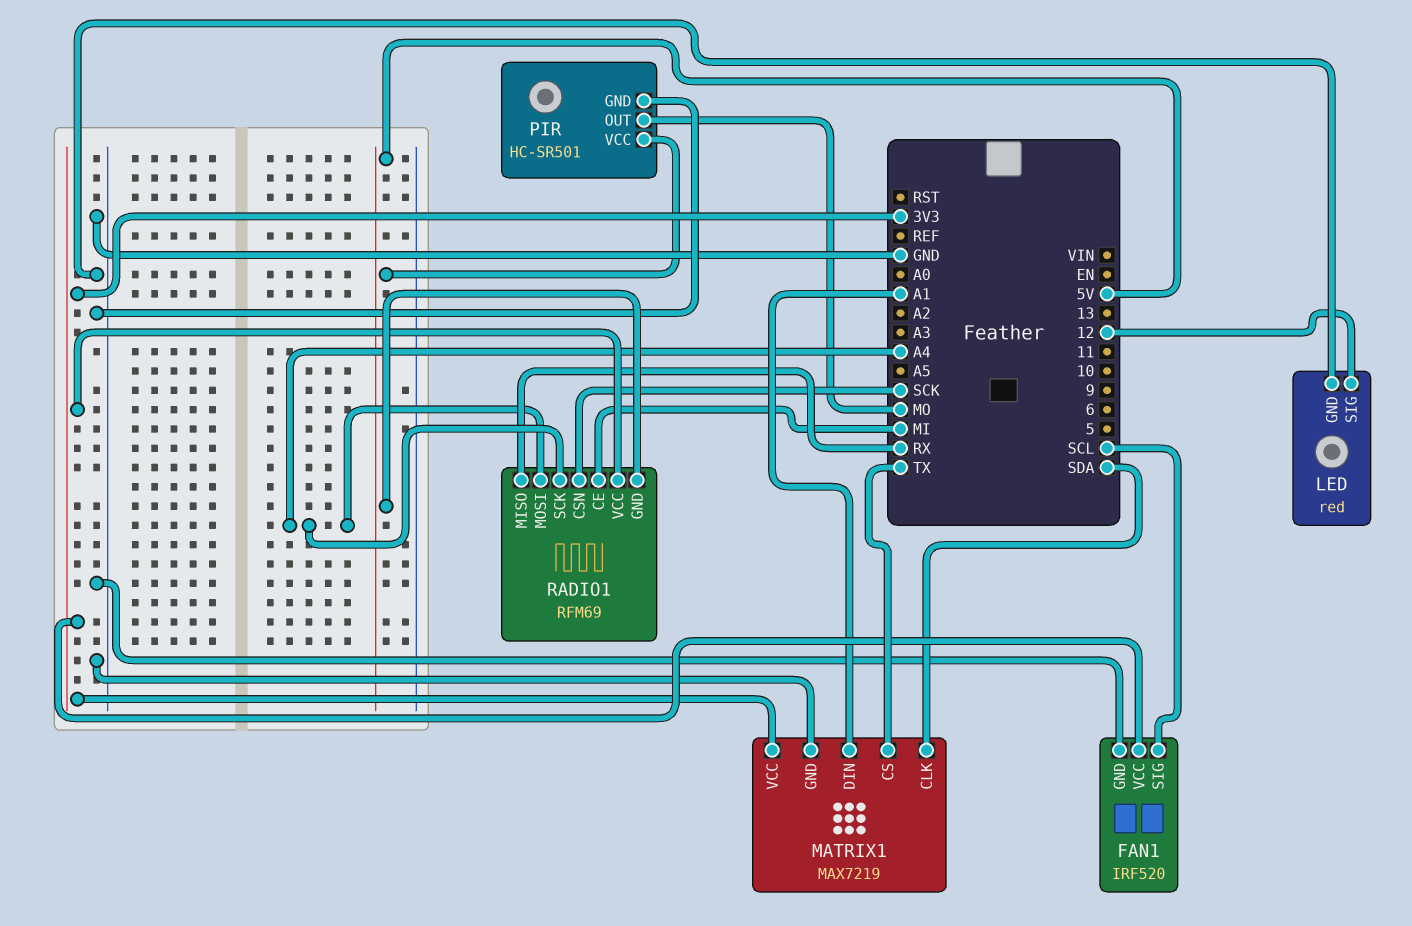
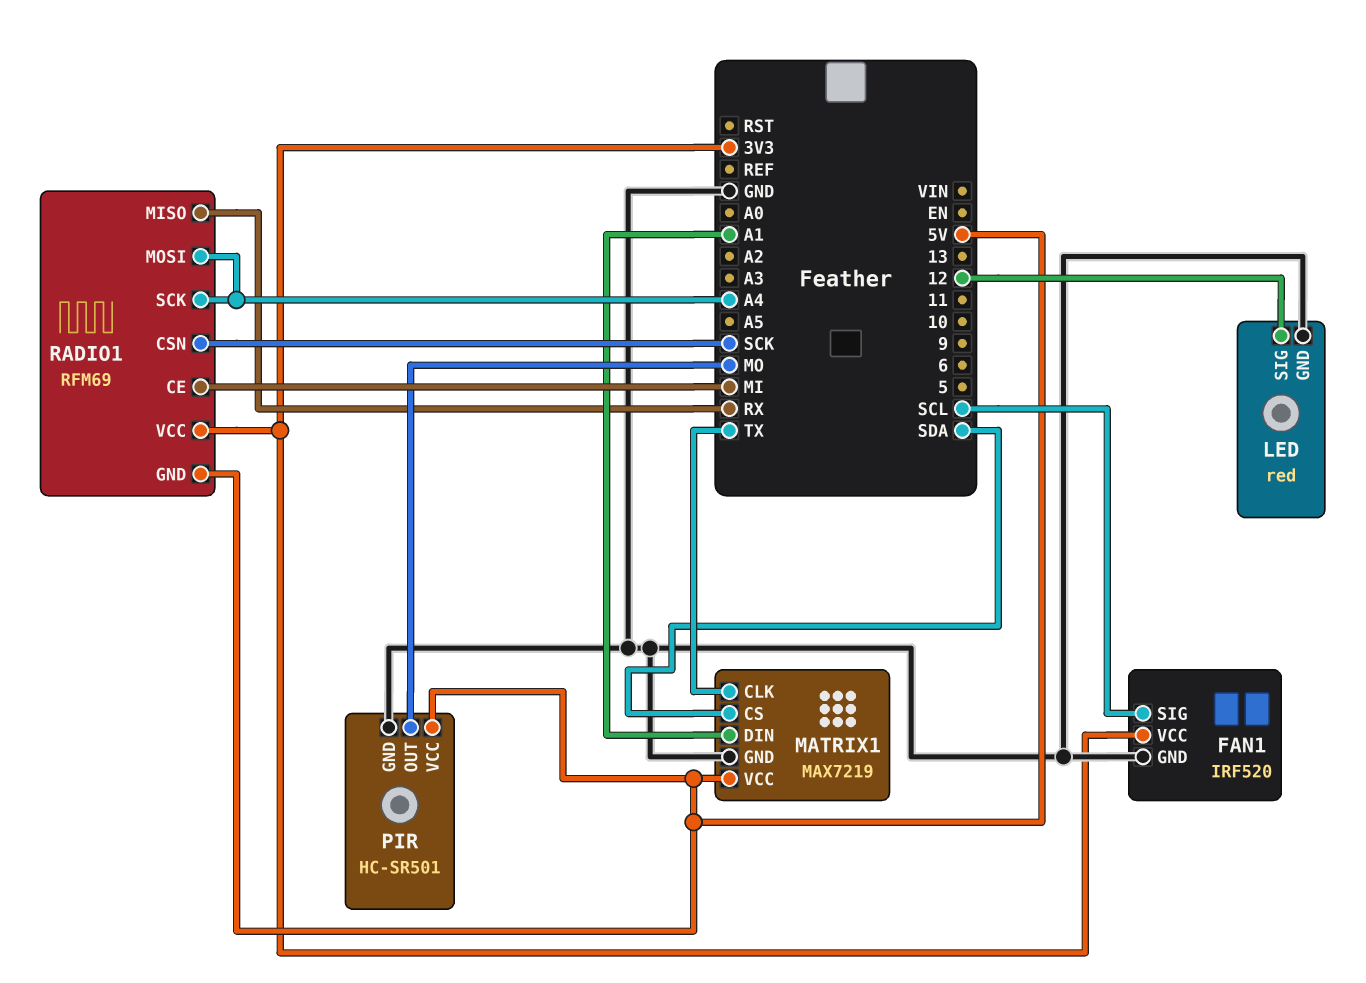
MATRIX1 pin CLK: SDA -> TX
MATRIX1 pin CS: TX -> SDA
MATRIX1 pin VCC: 3V3 -> 5V

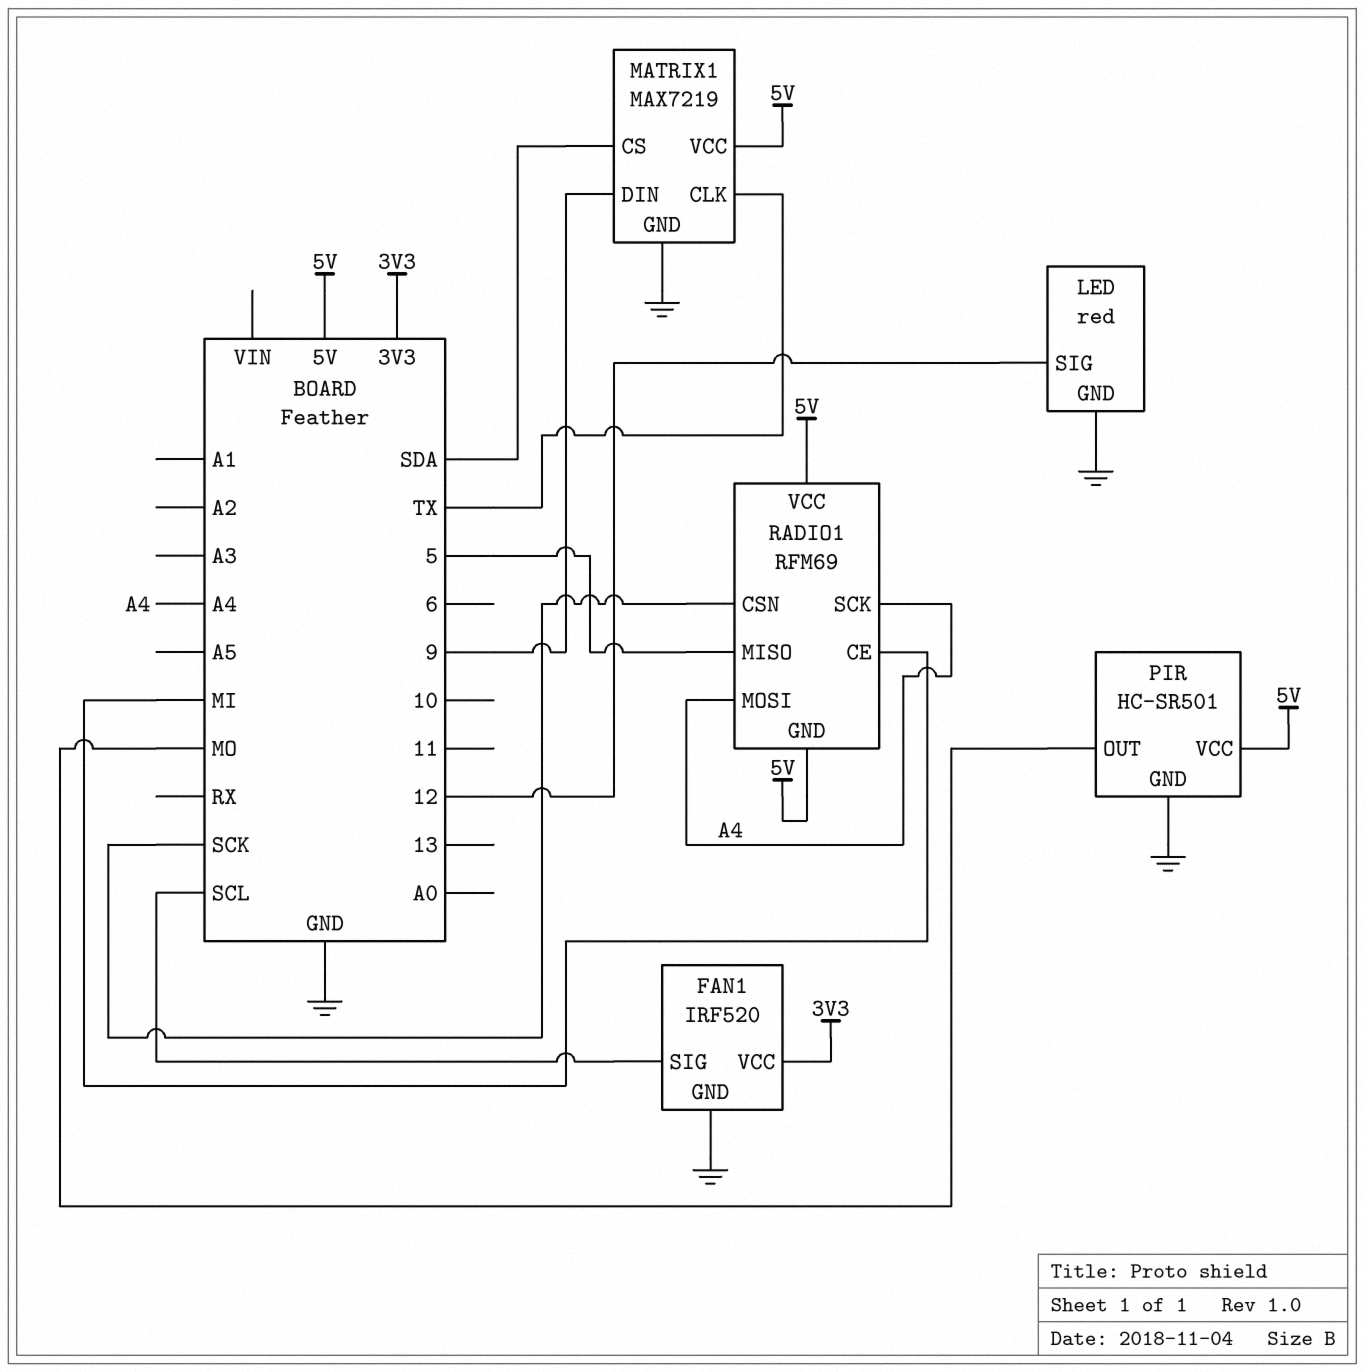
MATRIX1 pin DIN: A1 -> 9
RADIO1 pin MISO: RX -> 5
RADIO1 pin VCC: 3V3 -> 5V

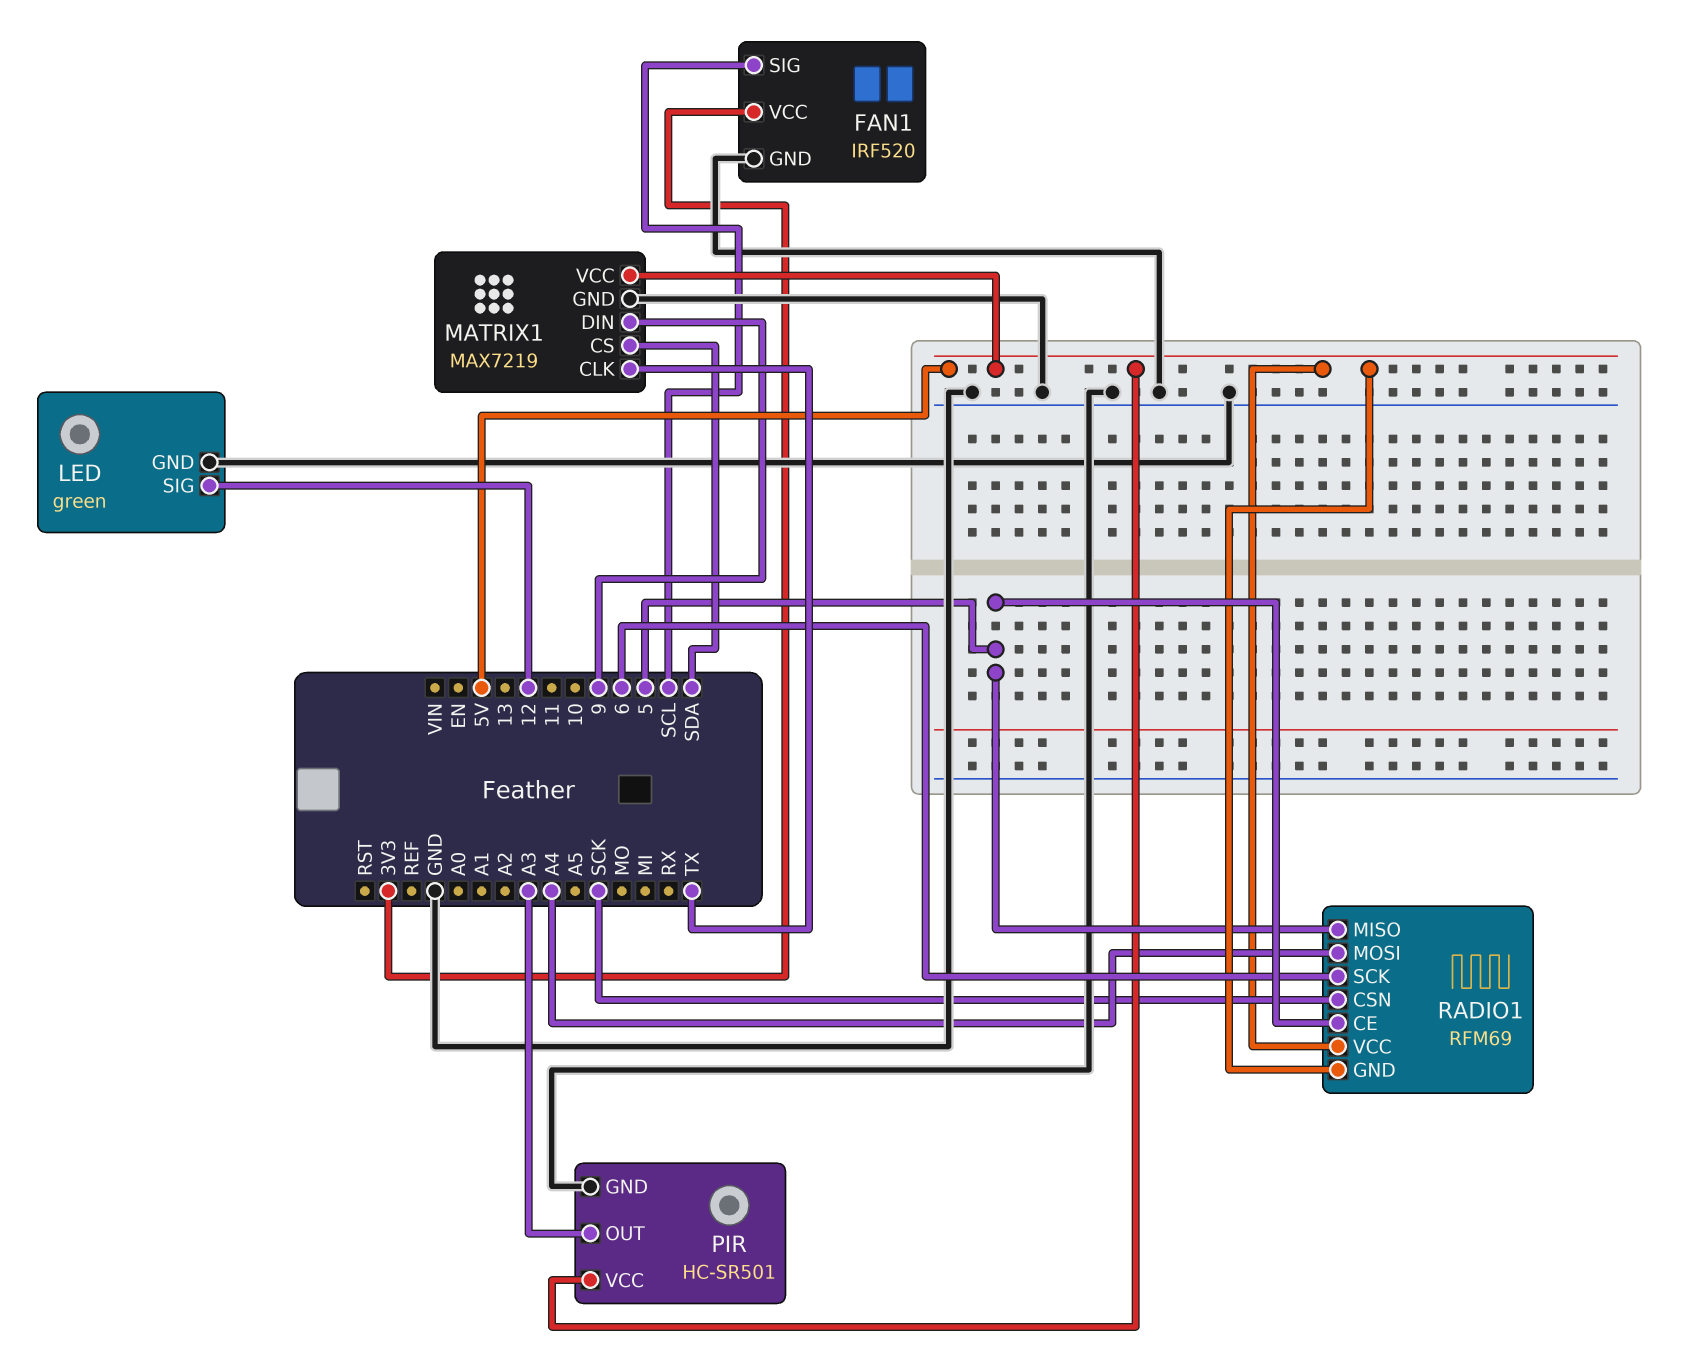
LED: red -> green
PIR pin OUT: MO -> A3
RADIO1 pin CE: MI -> 5
RADIO1 pin SCK: A4 -> 6

